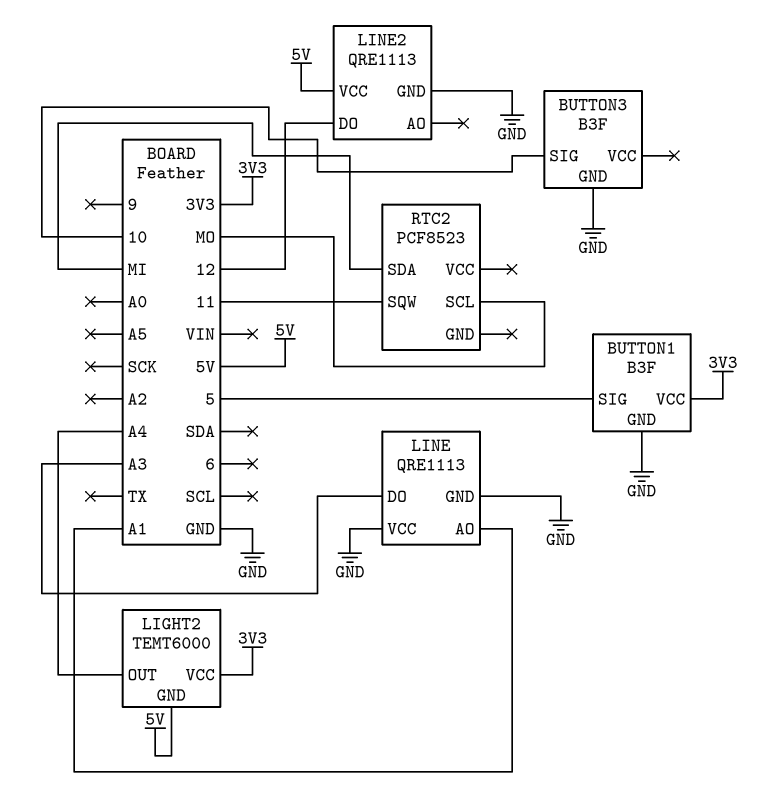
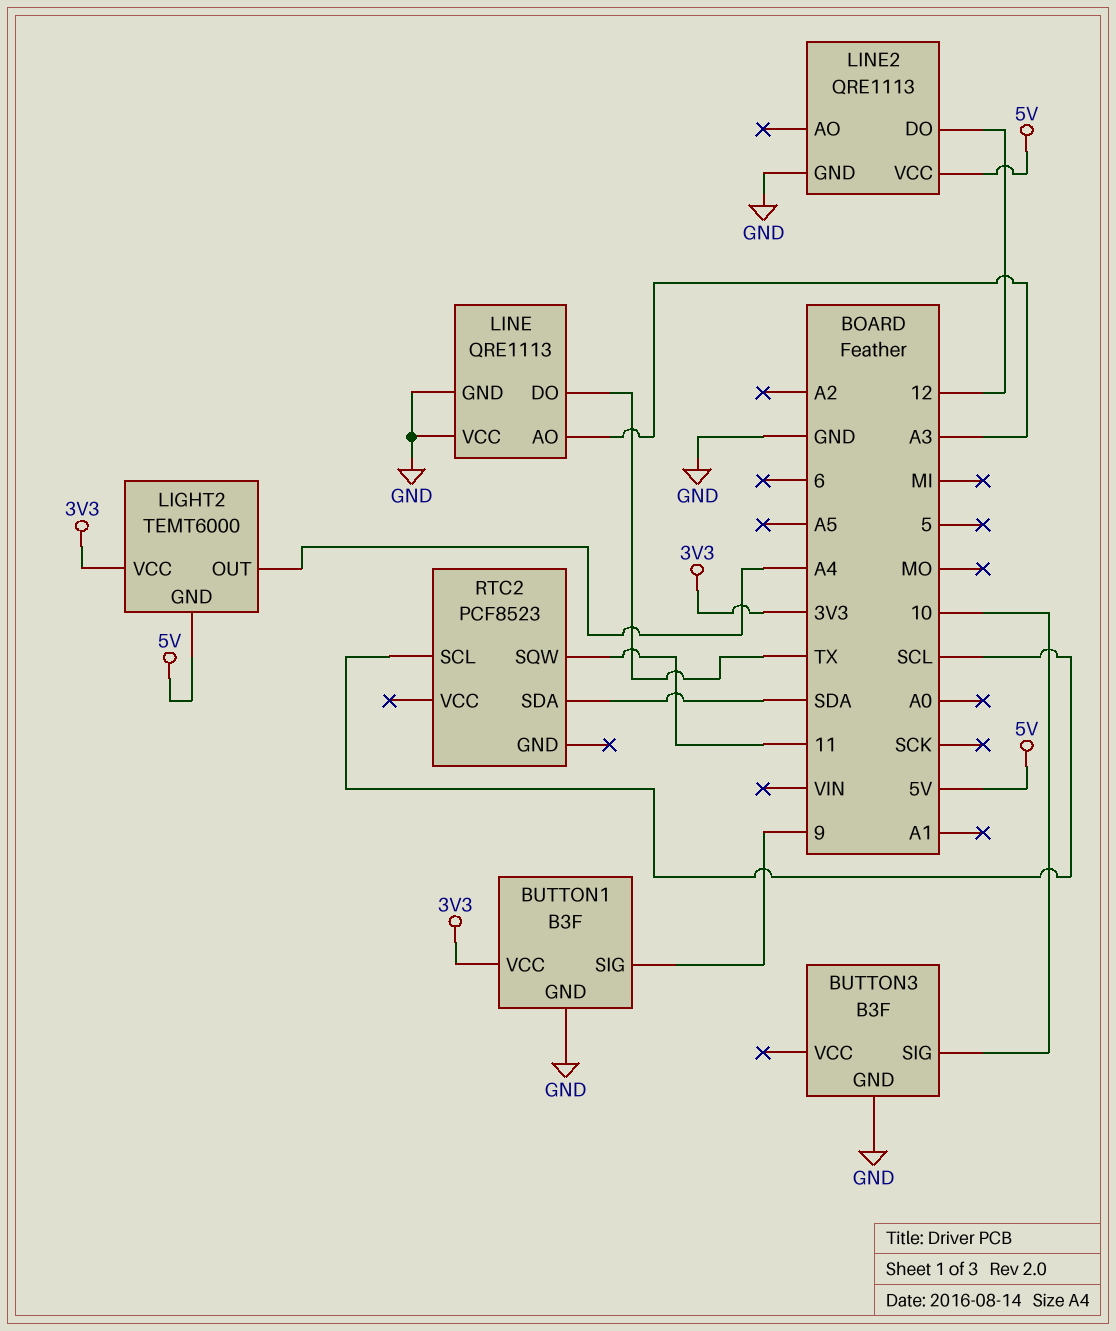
BUTTON1 pin SIG: 5 -> 9
LINE pin AO: A1 -> A3
LINE pin DO: A3 -> TX
RTC2 pin SCL: MO -> SCL
RTC2 pin SDA: MI -> SDA

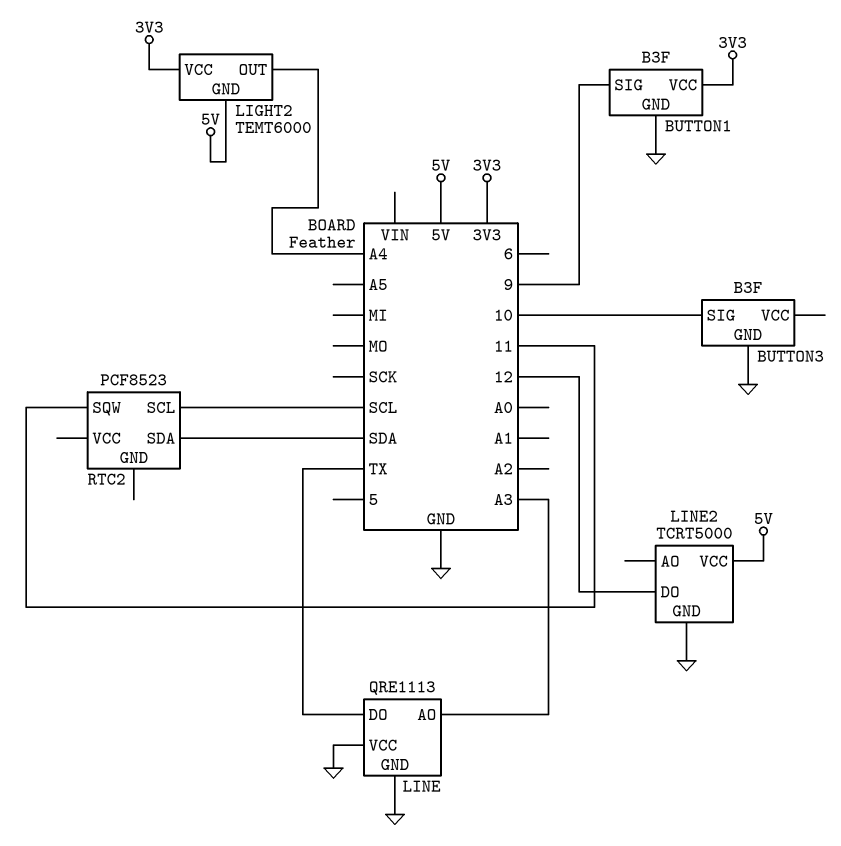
LINE2: QRE1113 -> TCRT5000

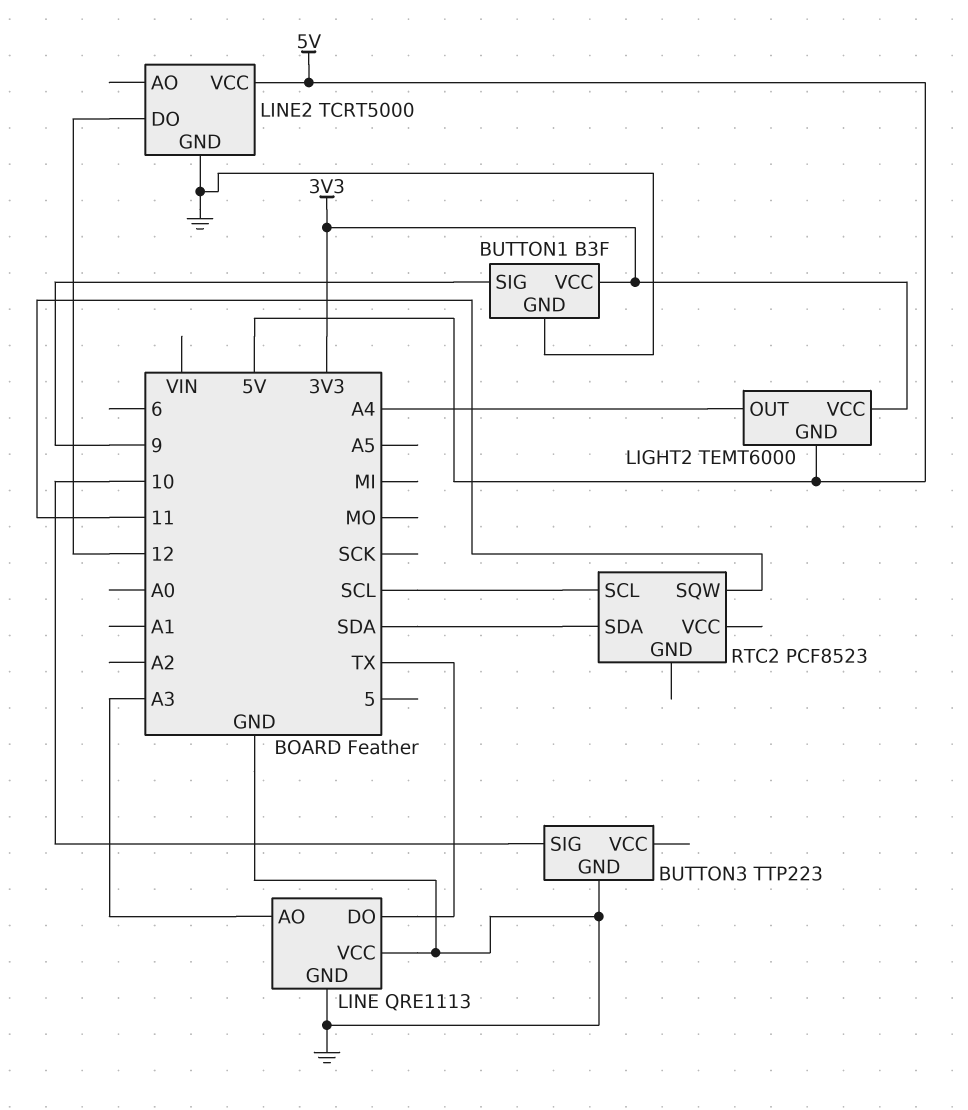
BUTTON3: B3F -> TTP223

